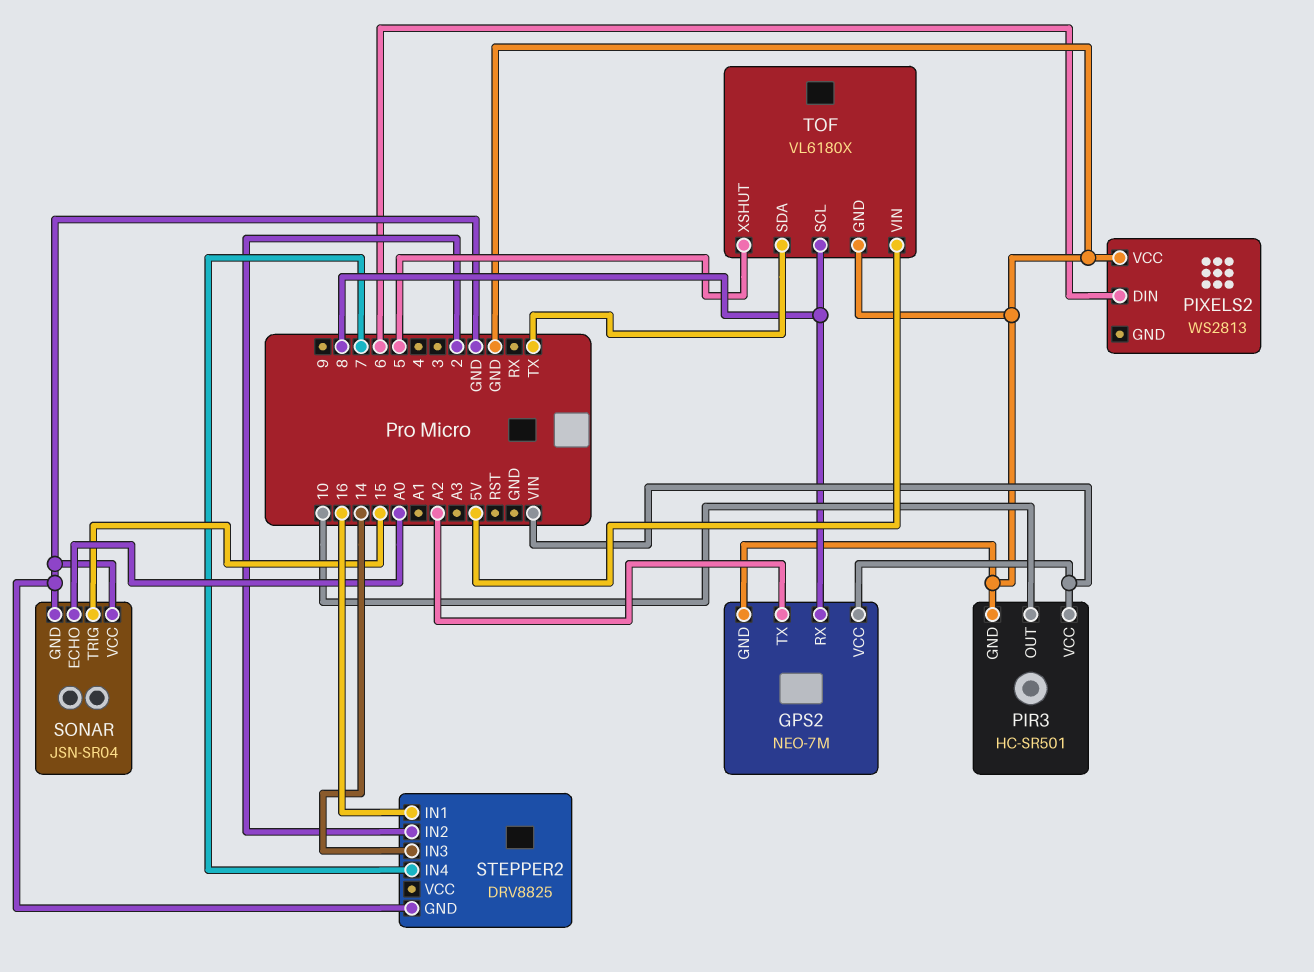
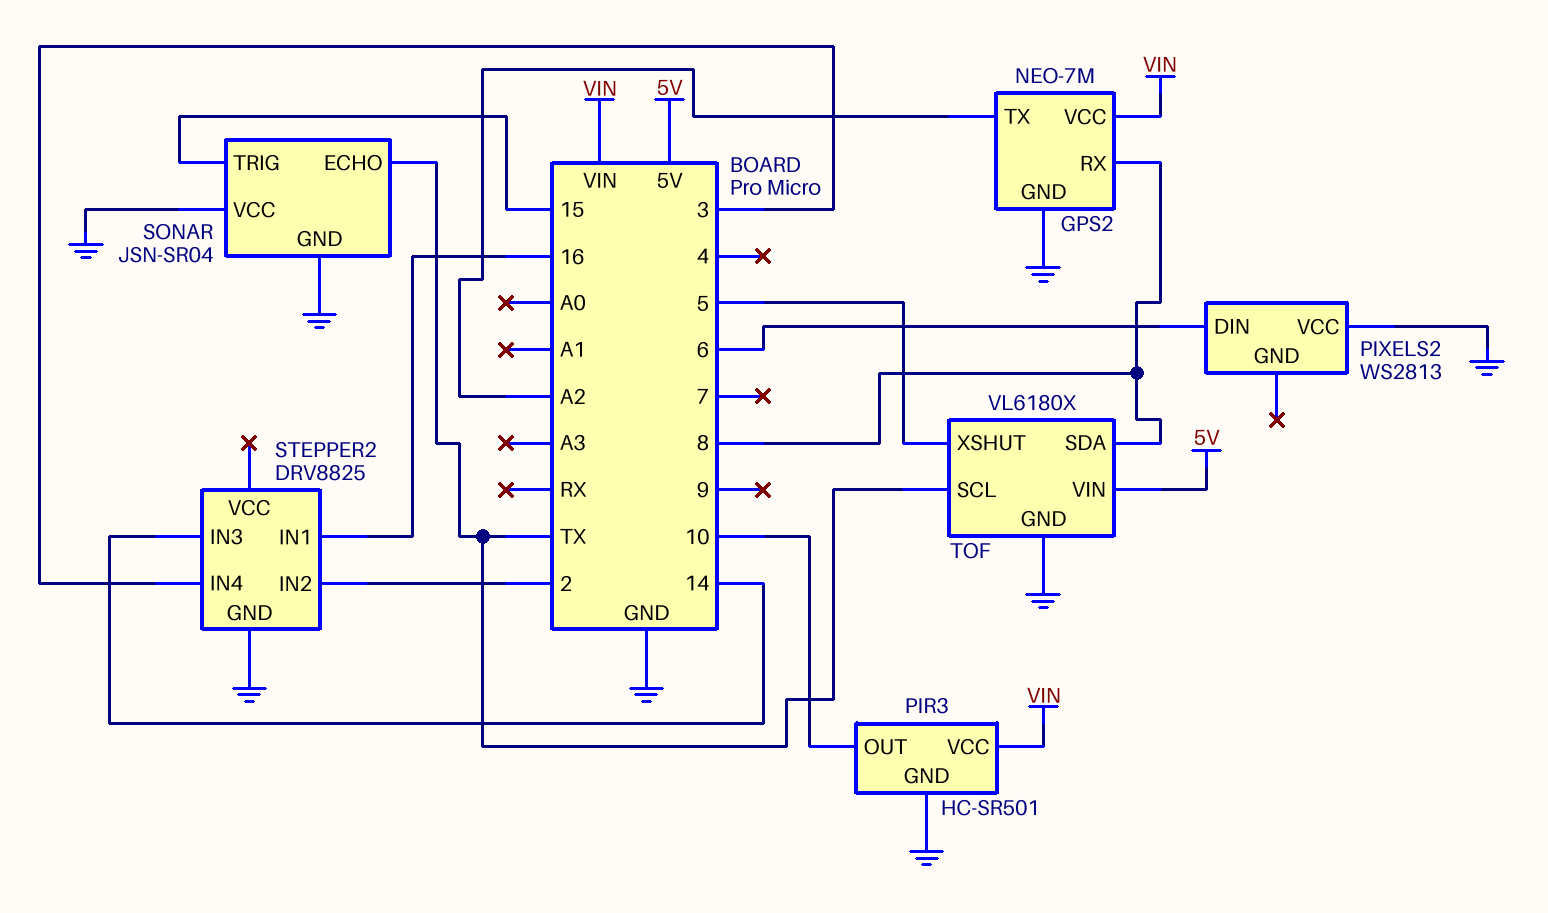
SONAR pin ECHO: A0 -> TX
STEPPER2 pin IN4: 7 -> 3
TOF pin SCL: 8 -> TX
TOF pin SDA: TX -> 8

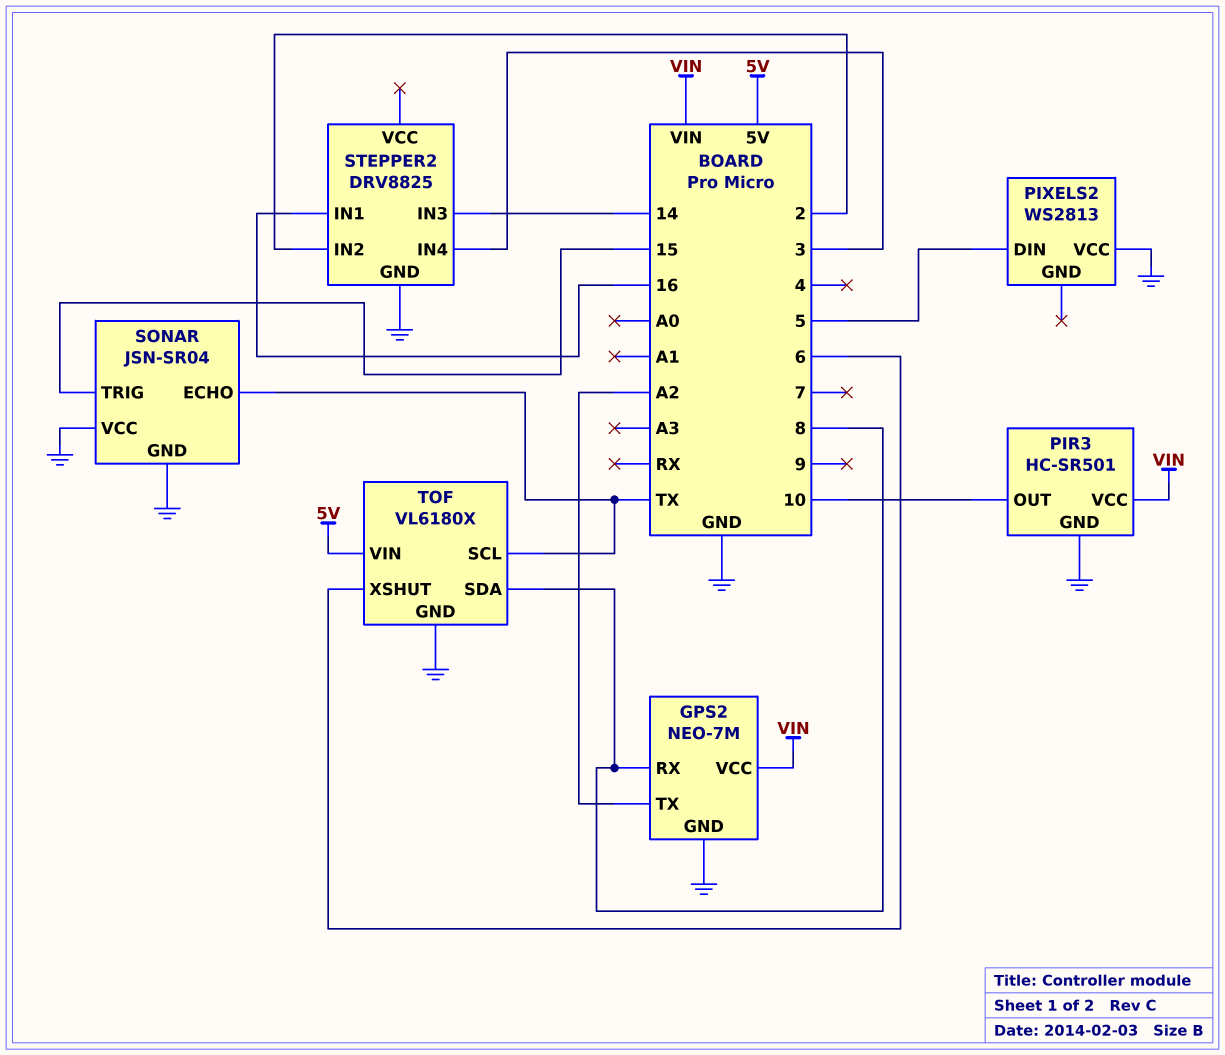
PIXELS2 pin DIN: 6 -> 5
TOF pin XSHUT: 5 -> 6

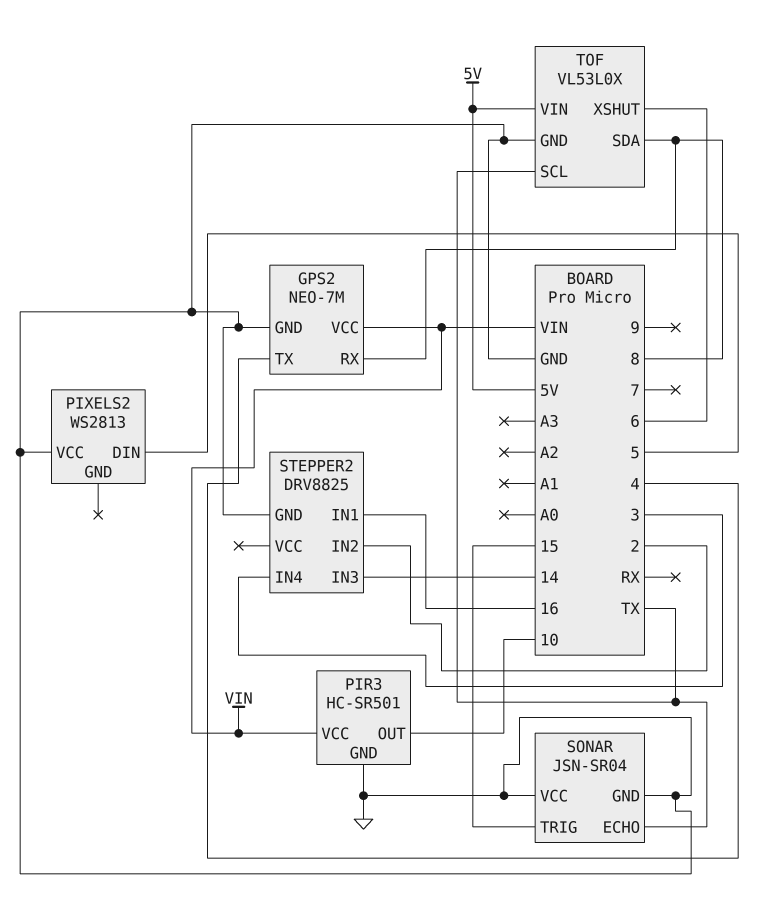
GPS2 pin TX: A2 -> 4
TOF: VL6180X -> VL53L0X

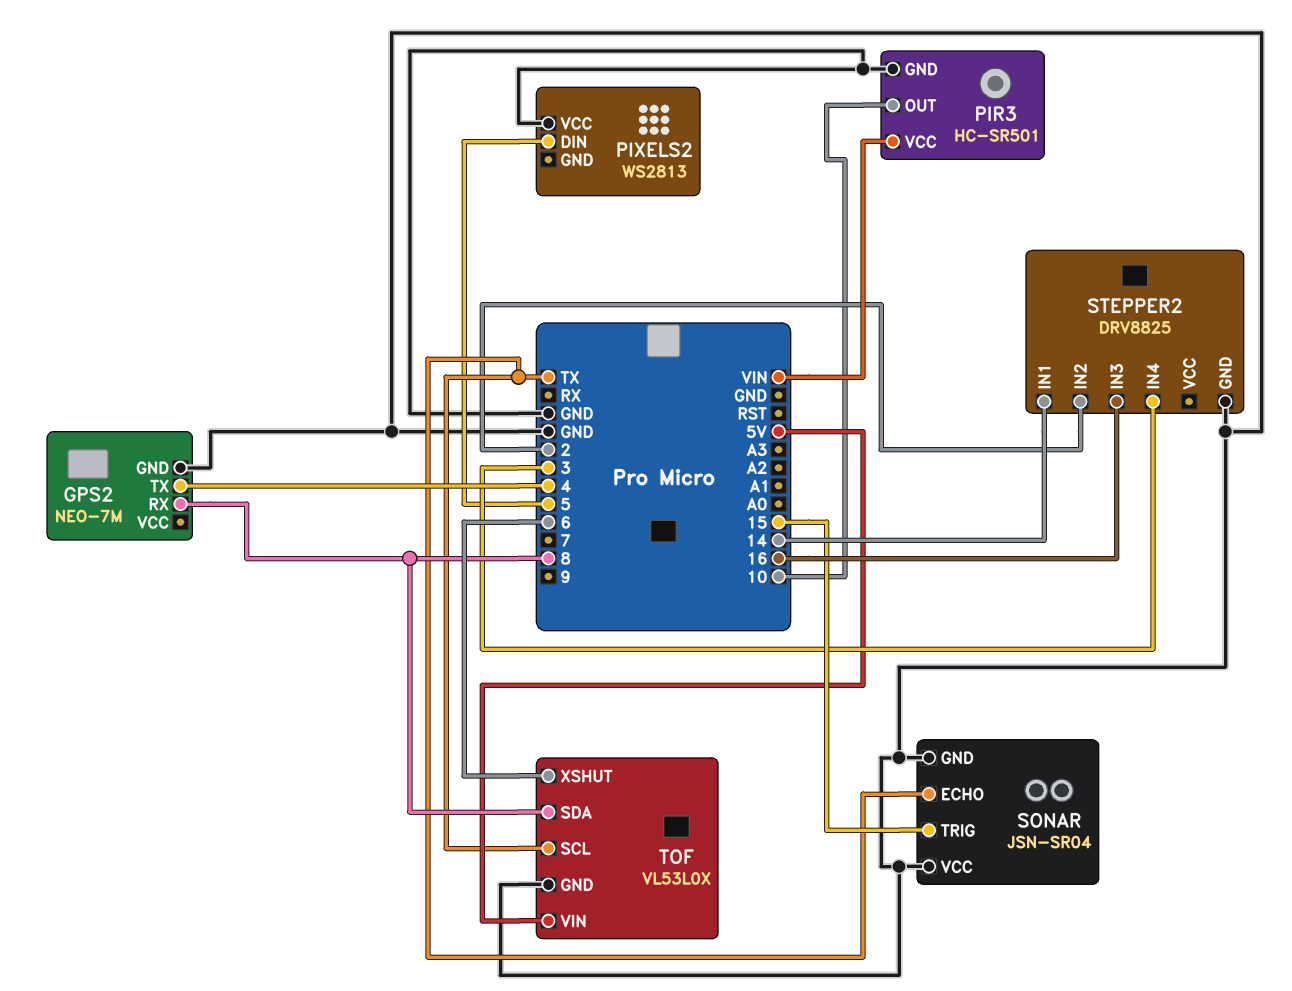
GPS2 pin VCC: VIN -> none
STEPPER2 pin IN1: 16 -> 14
STEPPER2 pin IN3: 14 -> 16

